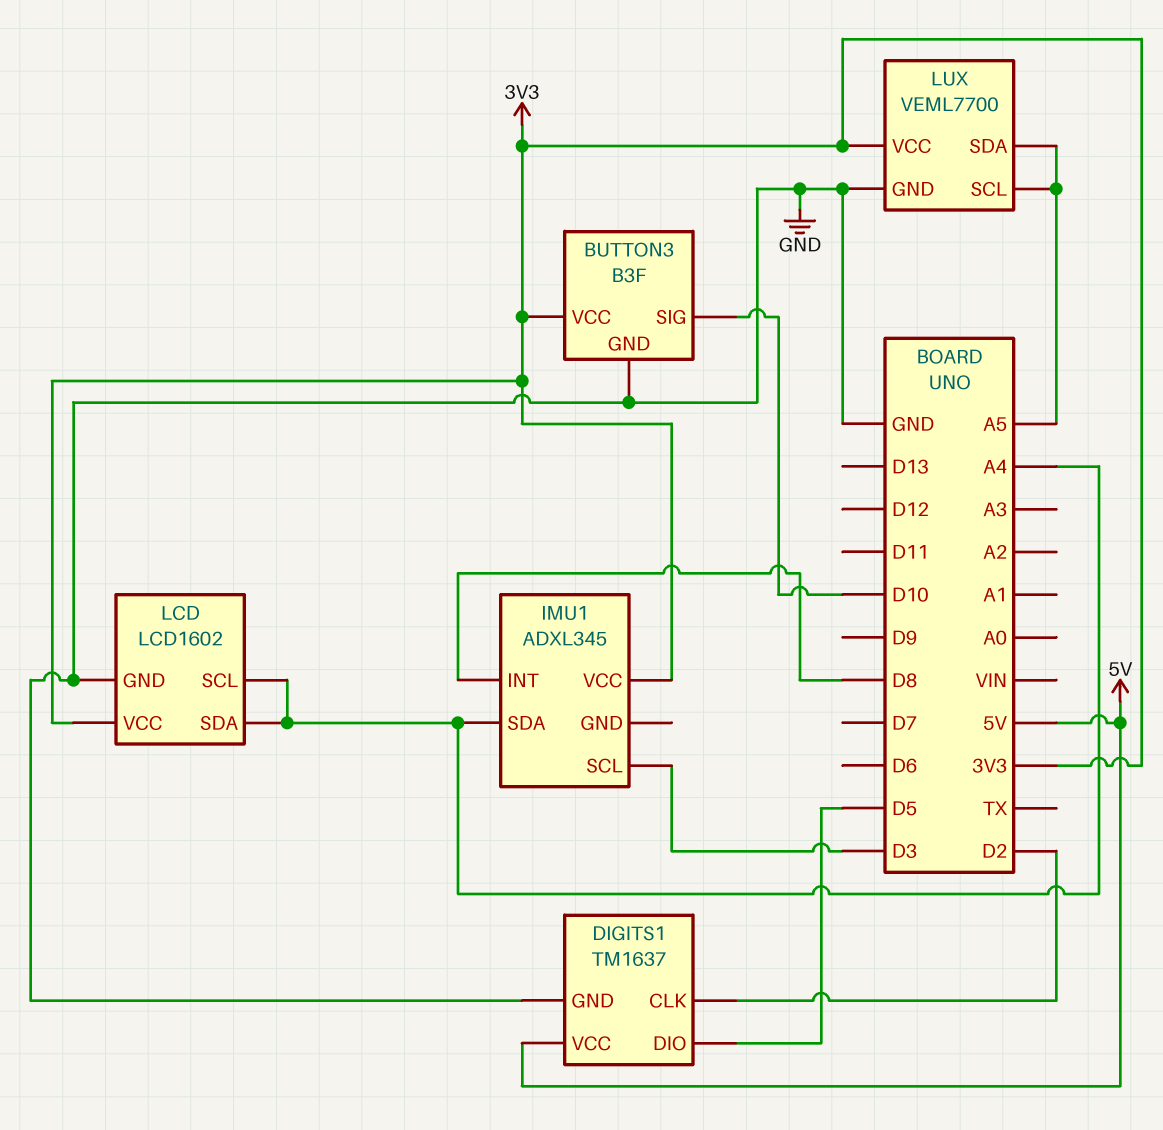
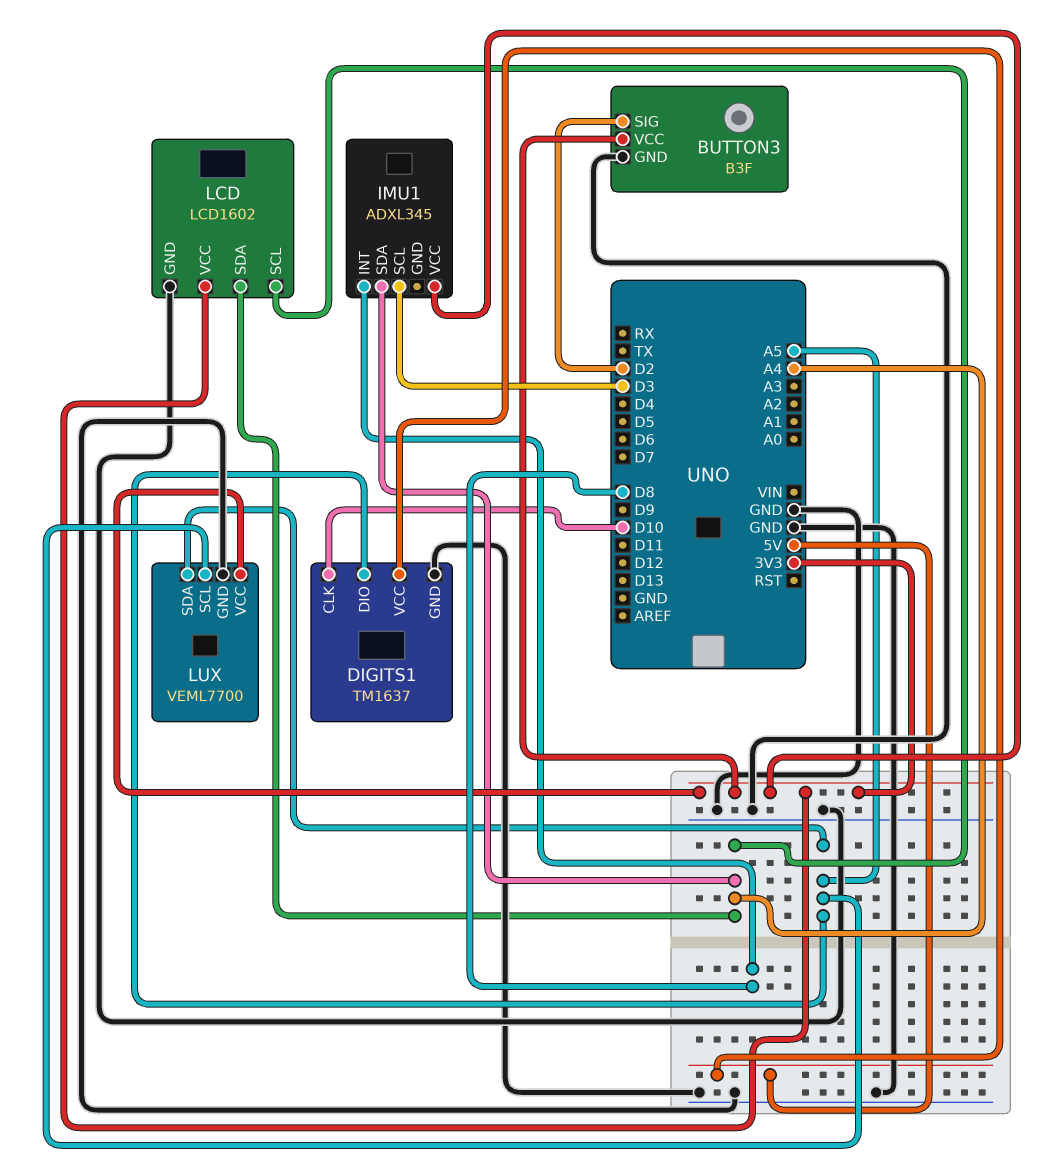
BUTTON3 pin SIG: D10 -> D2
DIGITS1 pin CLK: D2 -> D10
DIGITS1 pin DIO: D5 -> A5

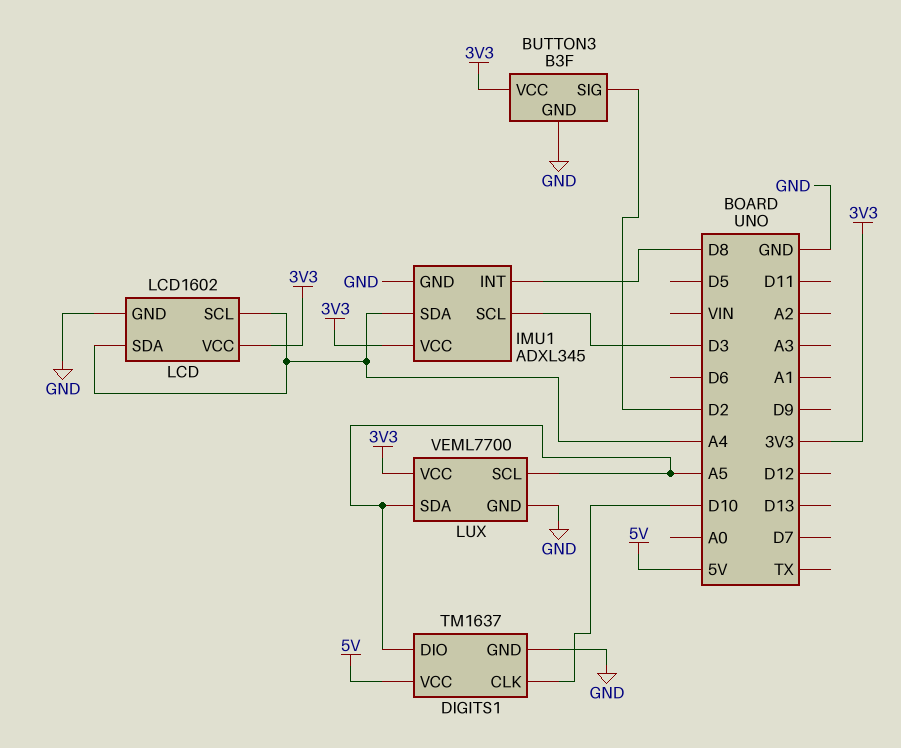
IMU1 pin GND: none -> GND

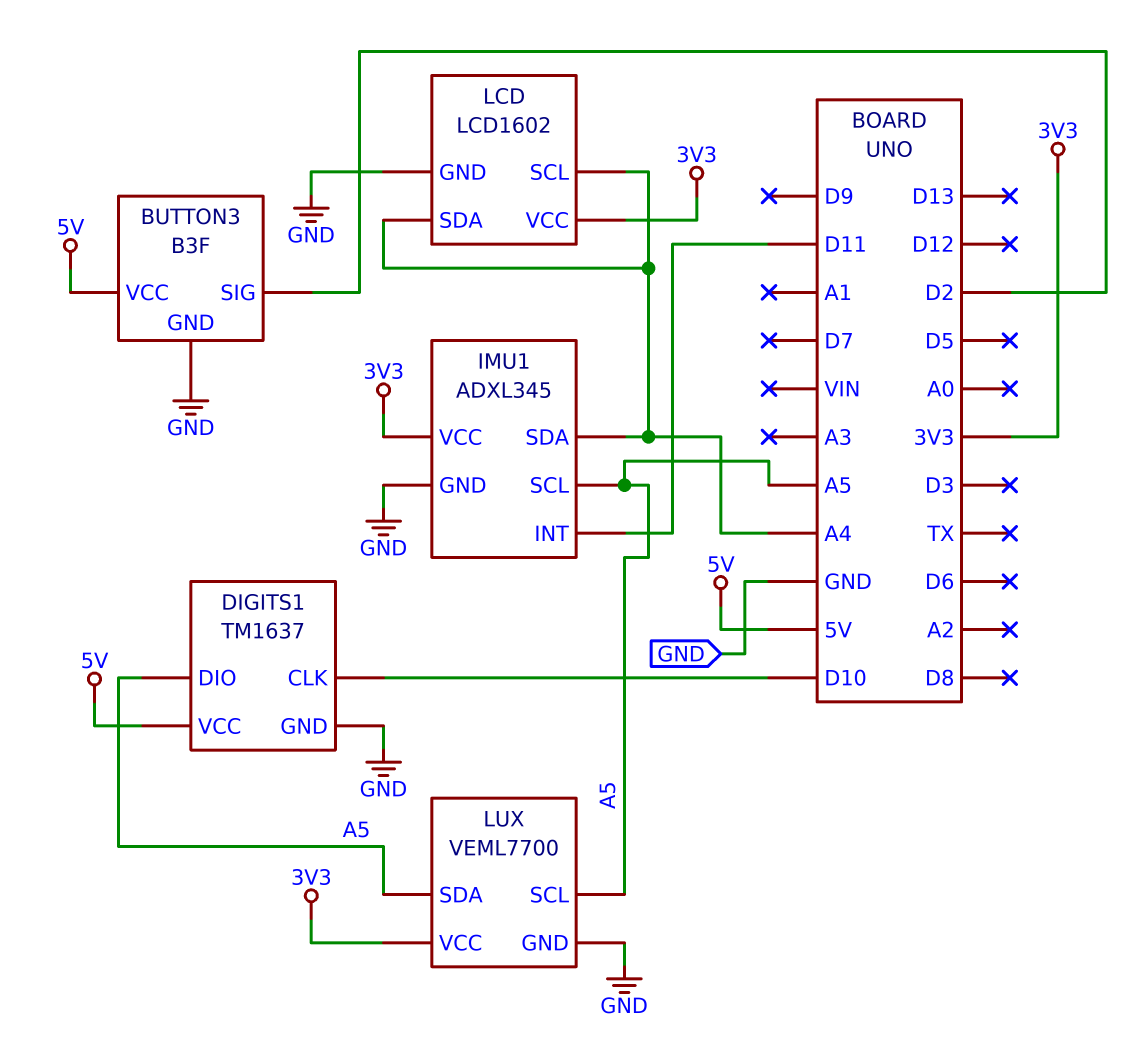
BUTTON3 pin VCC: 3V3 -> 5V
IMU1 pin INT: D8 -> D11
IMU1 pin SCL: D3 -> A5

